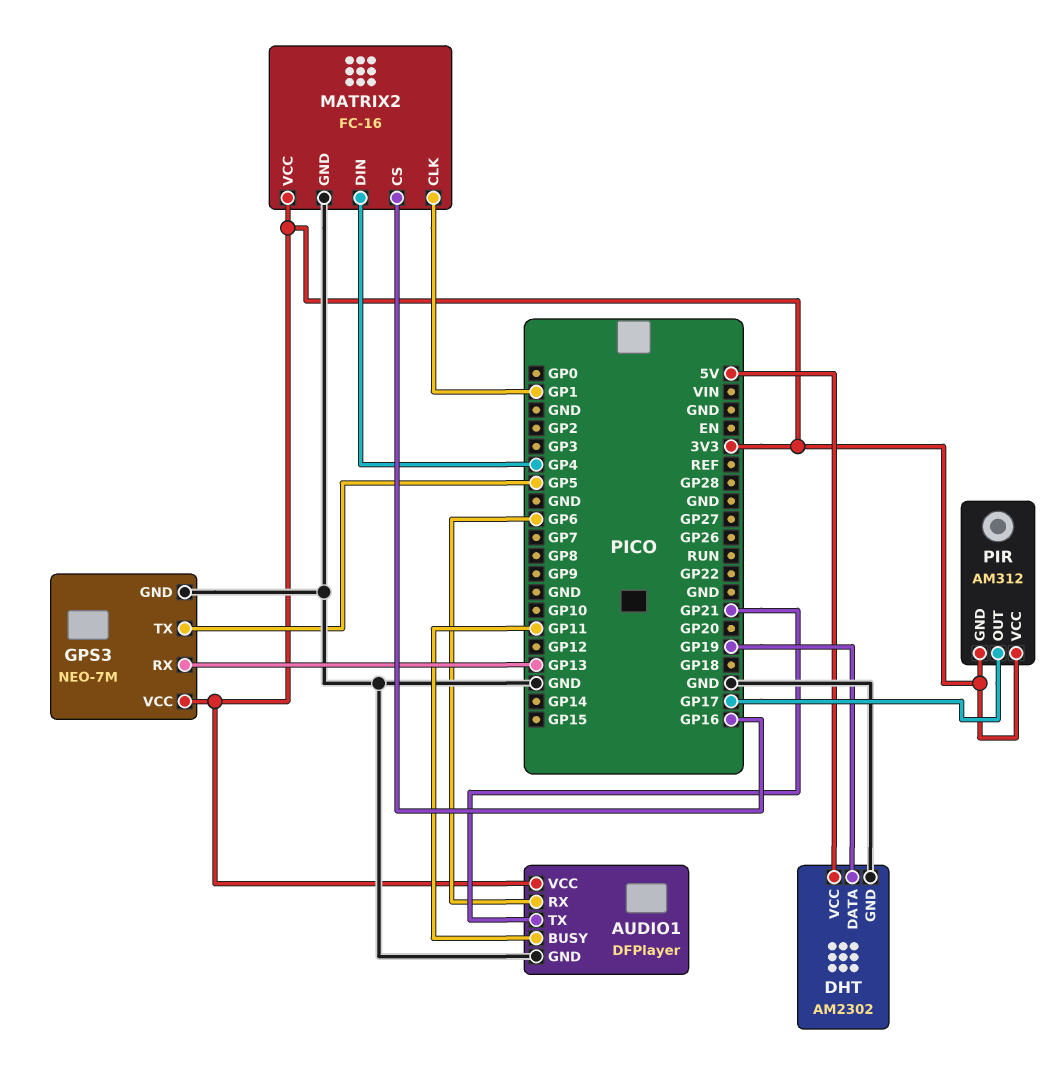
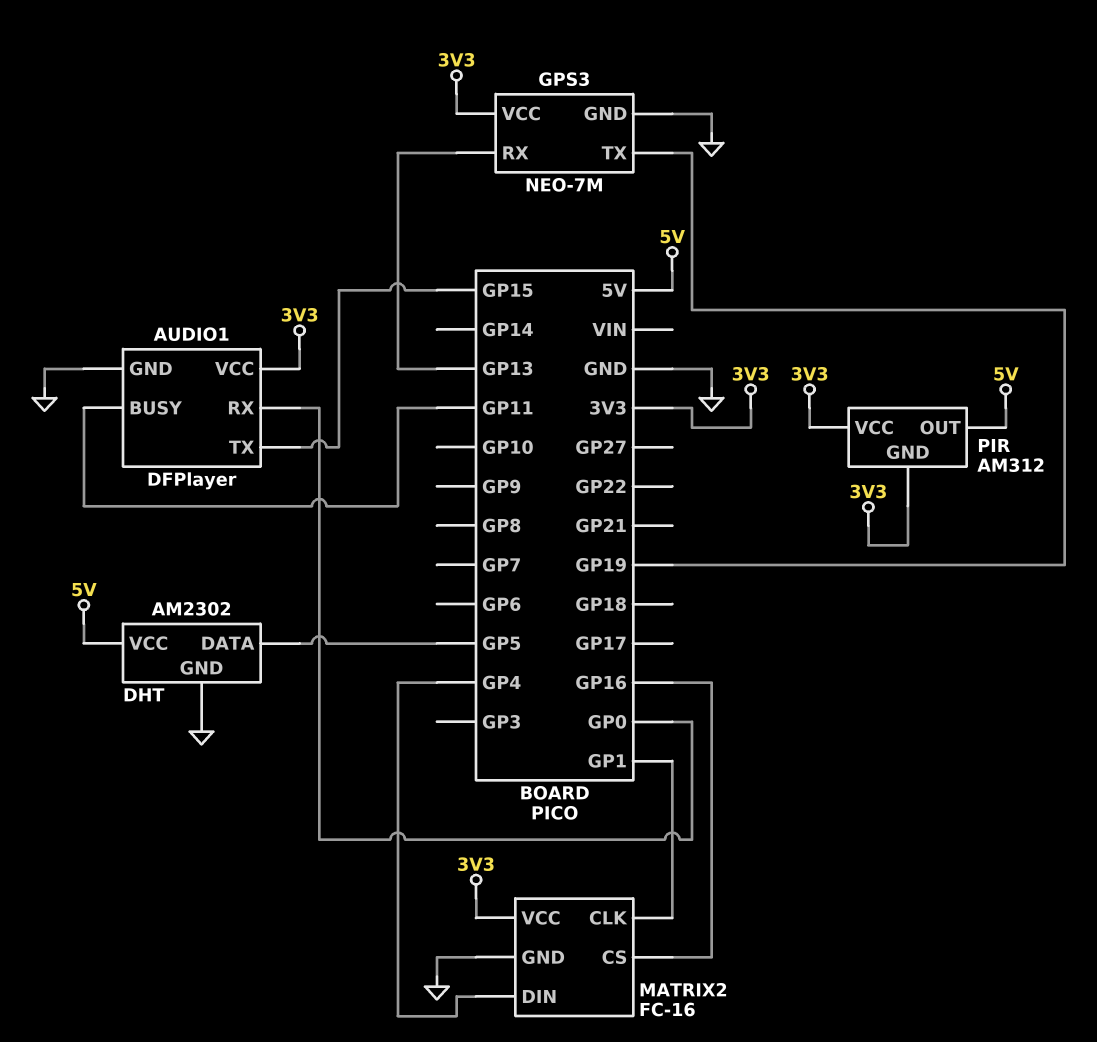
AUDIO1 pin RX: GP6 -> GP0
AUDIO1 pin TX: GP21 -> GP15
DHT pin DATA: GP19 -> GP5
GPS3 pin TX: GP5 -> GP19
PIR pin OUT: GP17 -> 5V

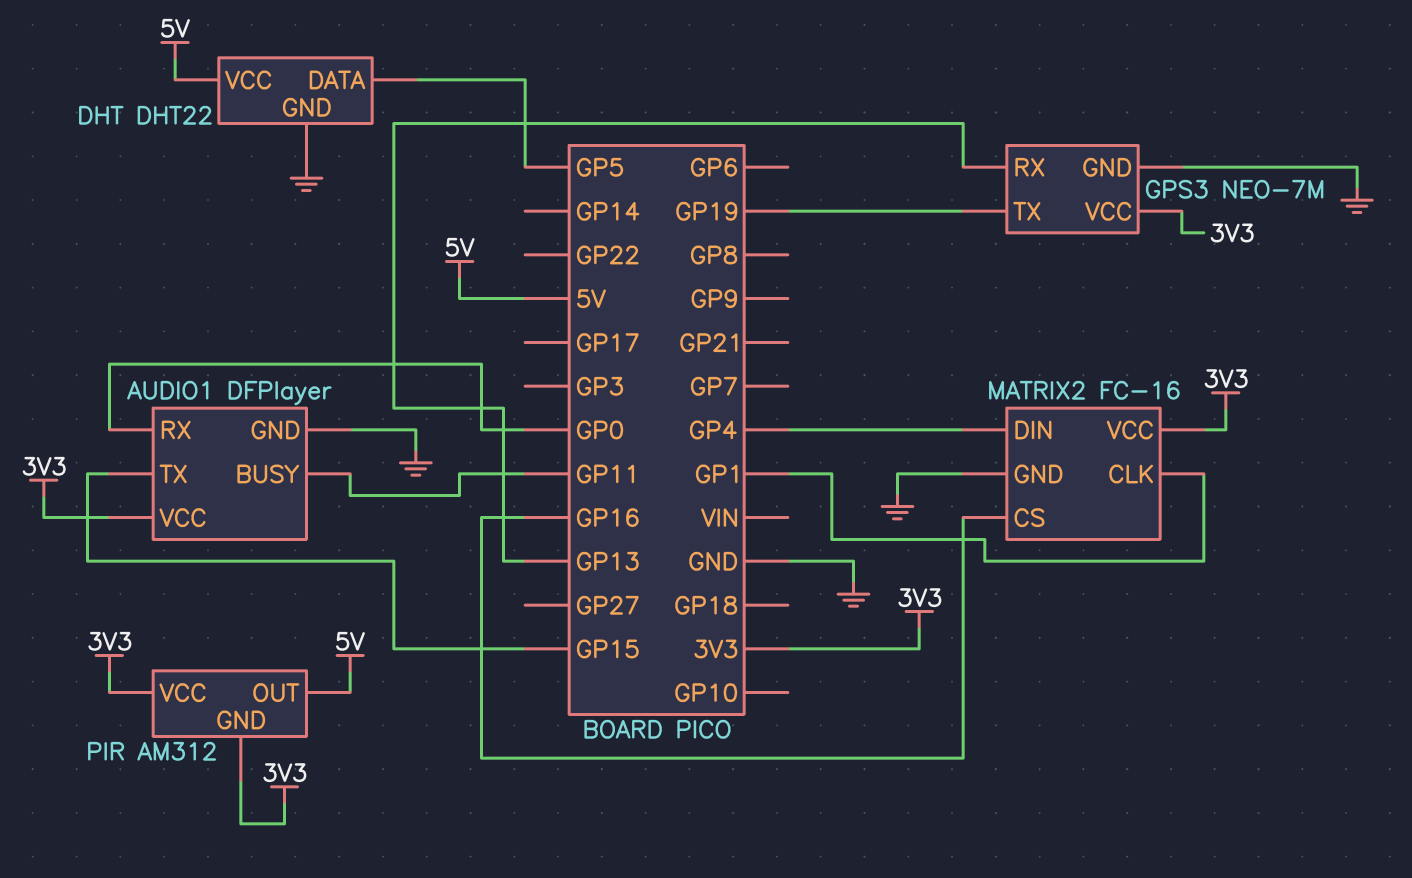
DHT: AM2302 -> DHT22

